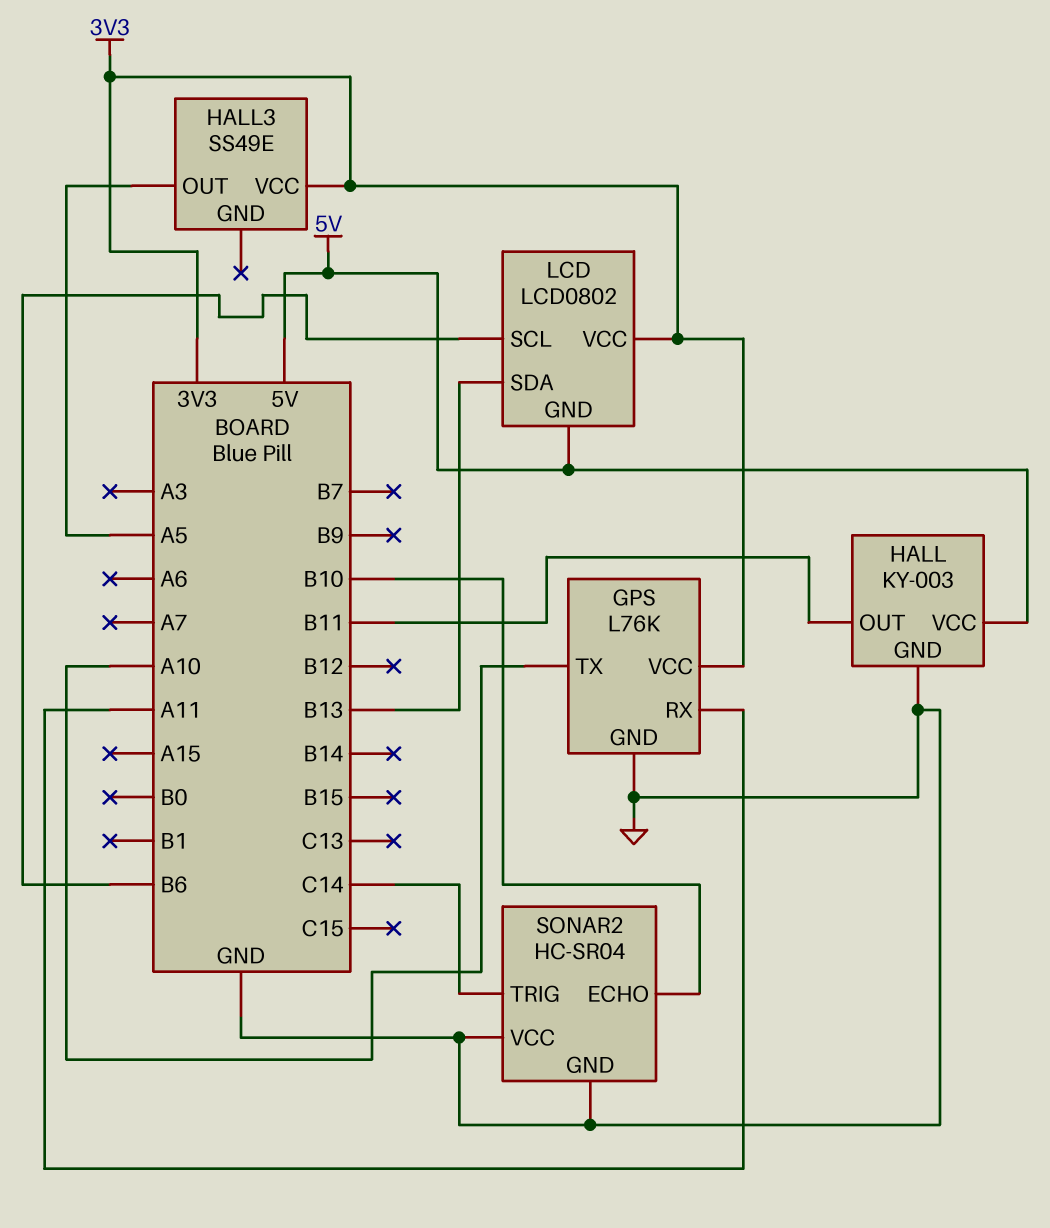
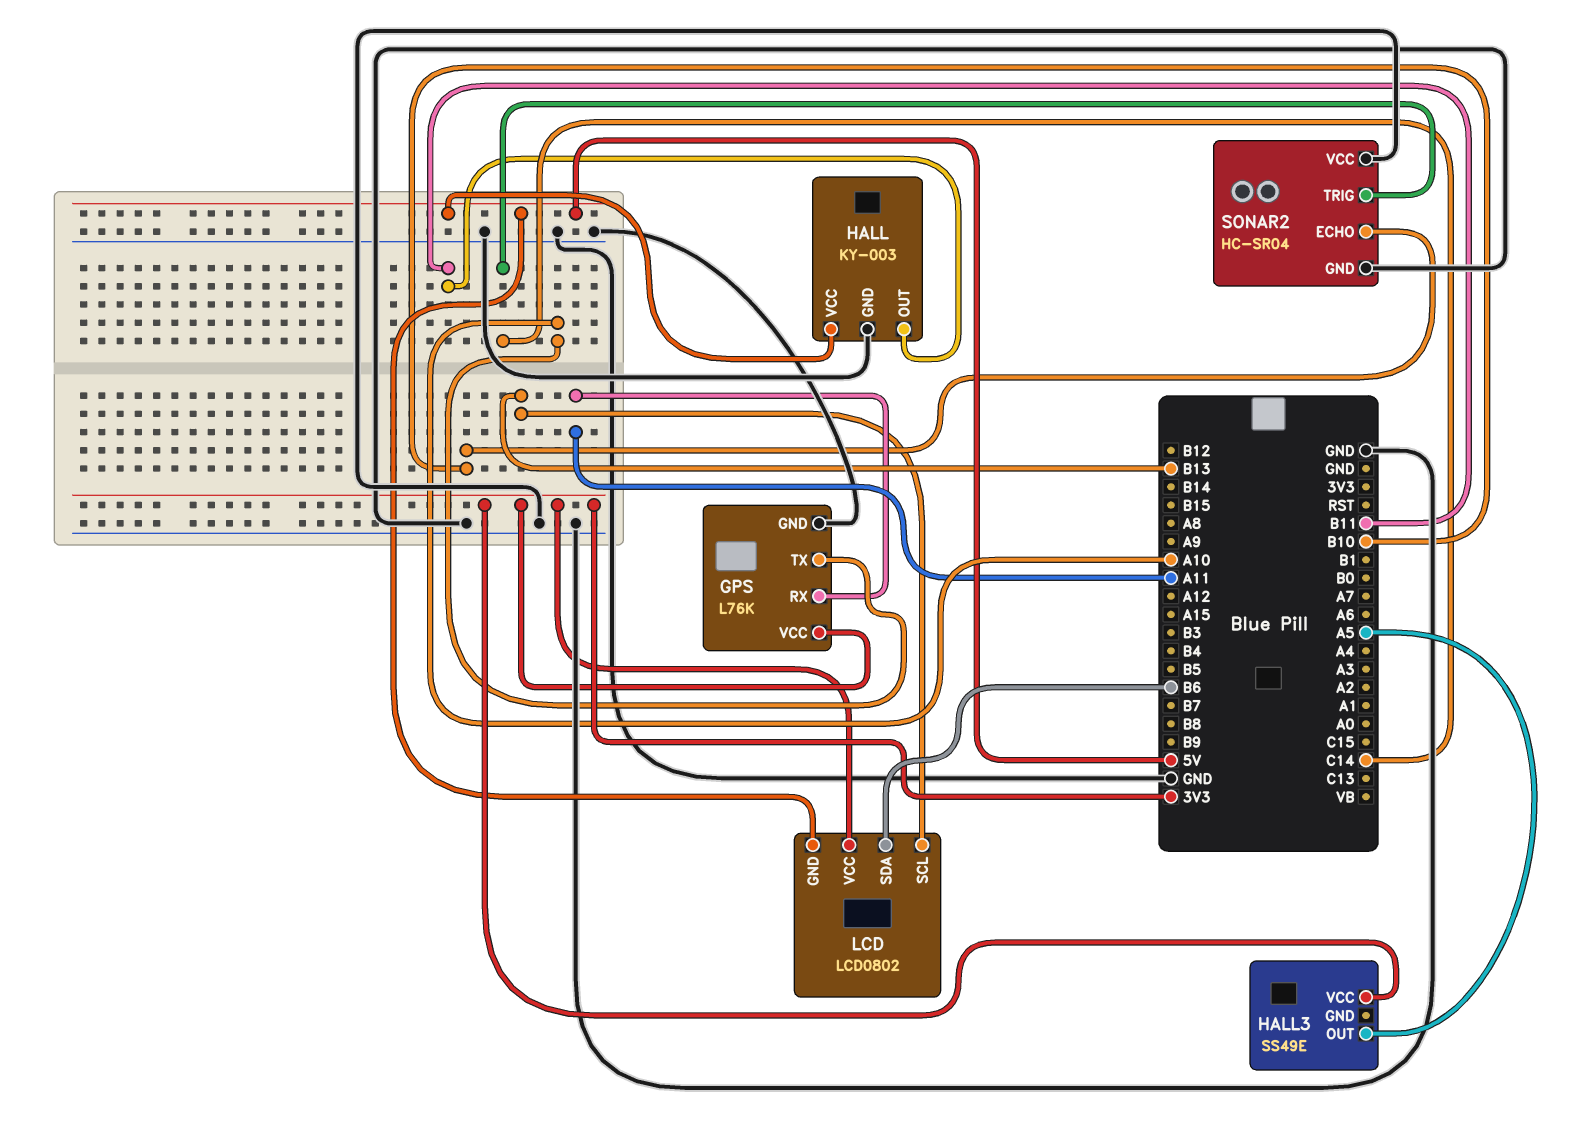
LCD pin SCL: B6 -> B13
LCD pin SDA: B13 -> B6

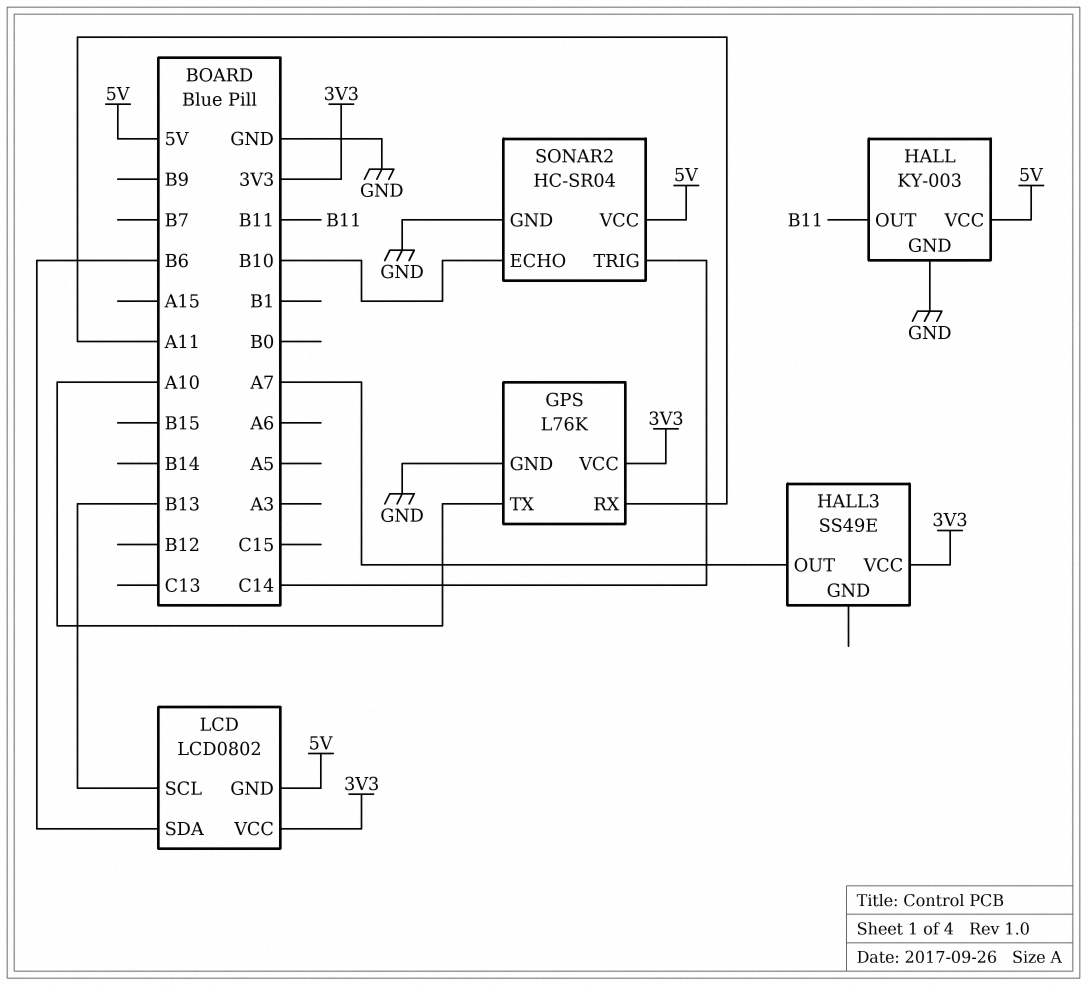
HALL3 pin OUT: A5 -> A7
SONAR2 pin VCC: GND -> 5V

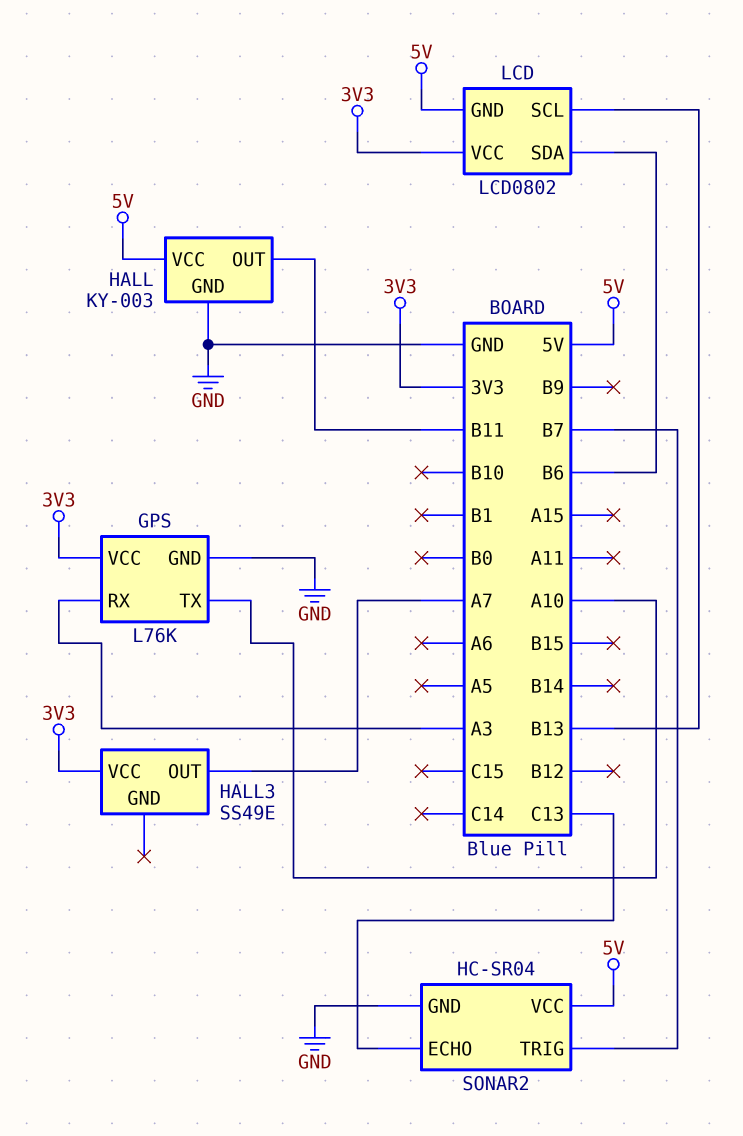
GPS pin RX: A11 -> A3
SONAR2 pin ECHO: B10 -> C13
SONAR2 pin TRIG: C14 -> B7

